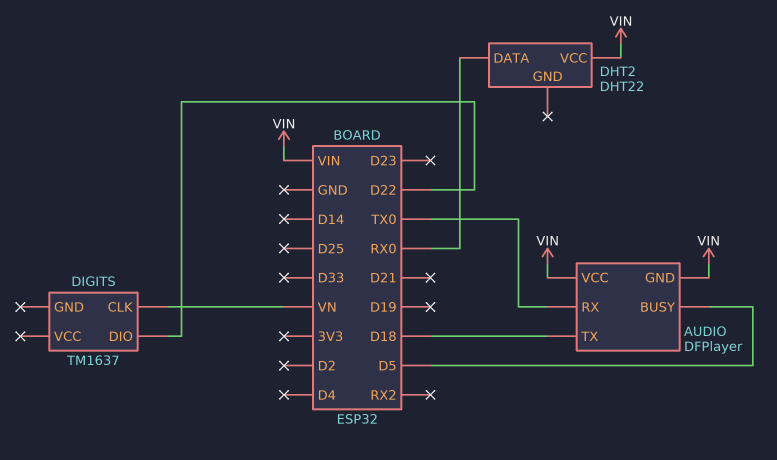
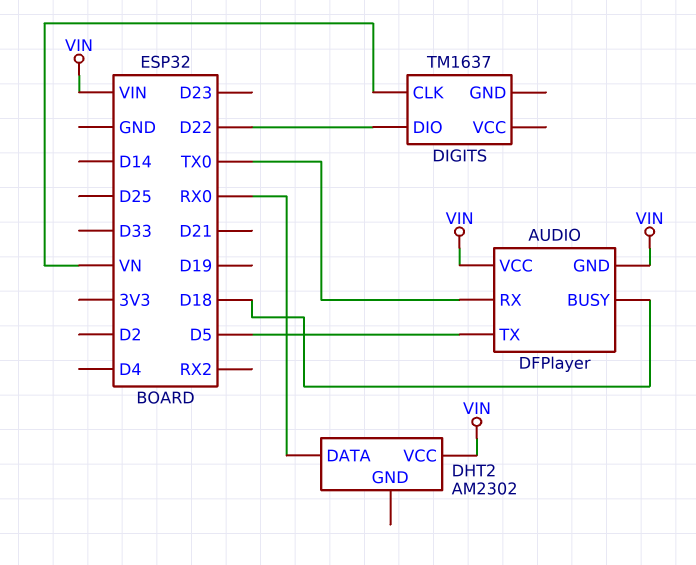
AUDIO pin BUSY: D5 -> D18
AUDIO pin TX: D18 -> D5
DHT2: DHT22 -> AM2302

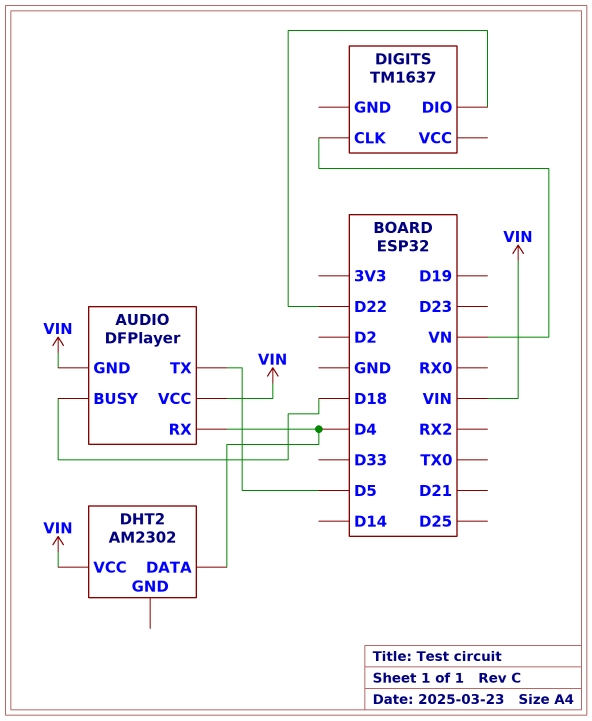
AUDIO pin RX: TX0 -> D4
DHT2 pin DATA: RX0 -> D4

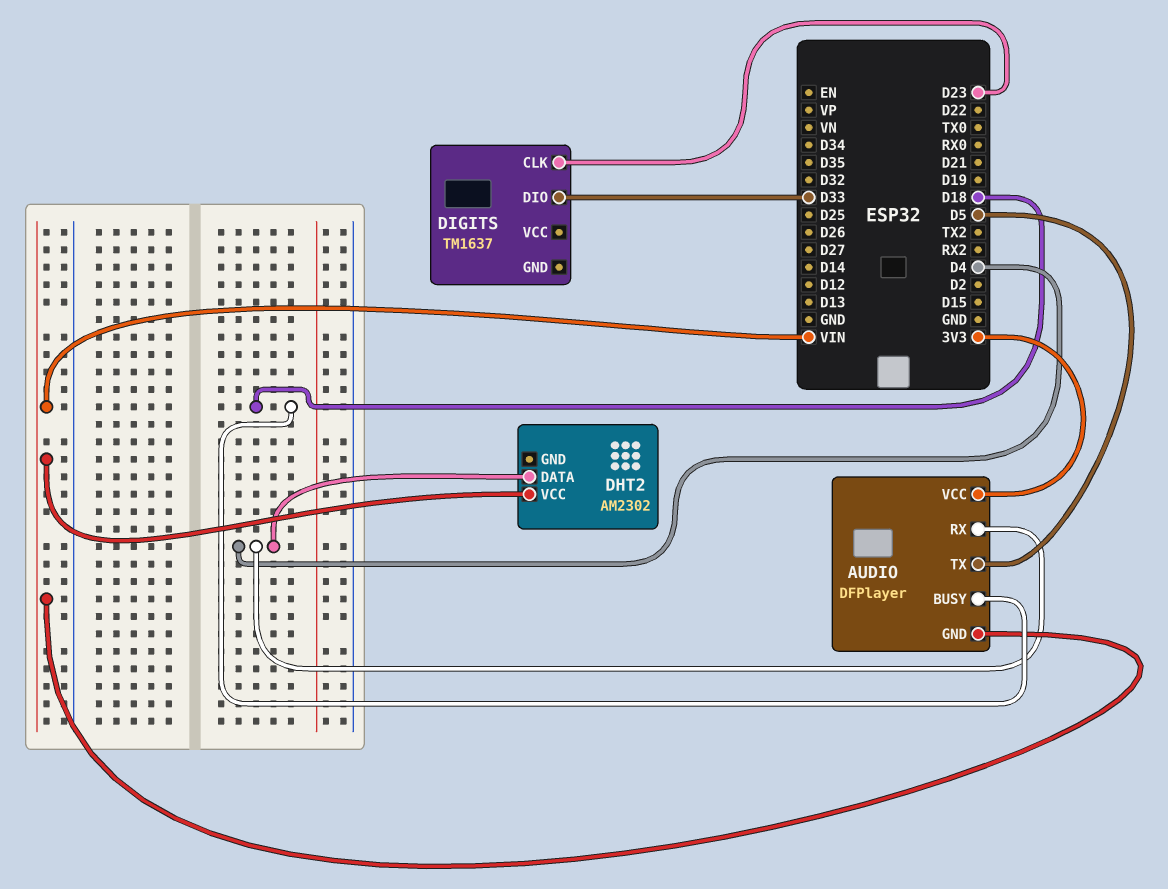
AUDIO pin VCC: VIN -> 3V3
DIGITS pin CLK: VN -> D23
DIGITS pin DIO: D22 -> D33

